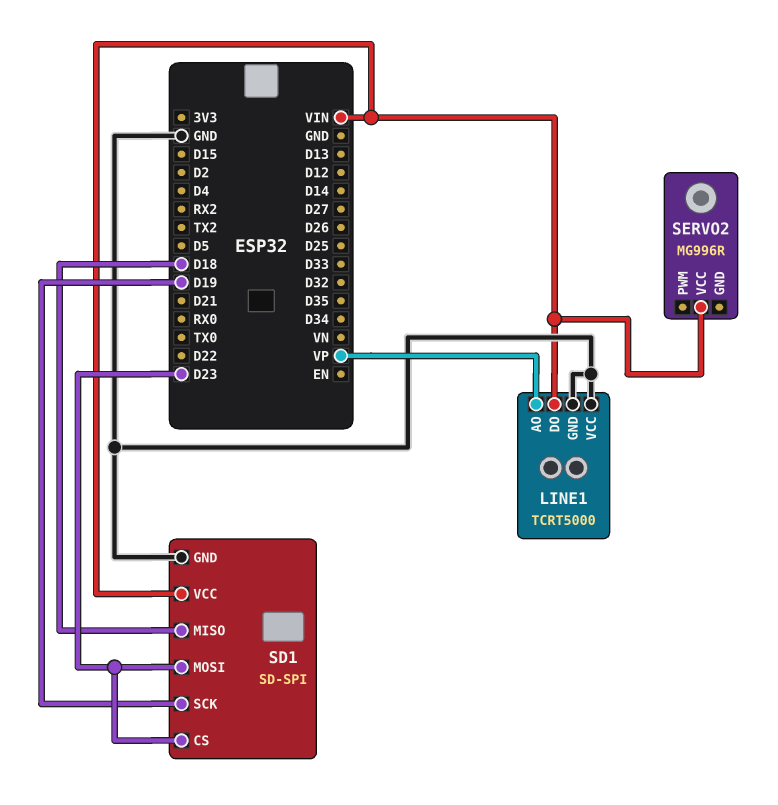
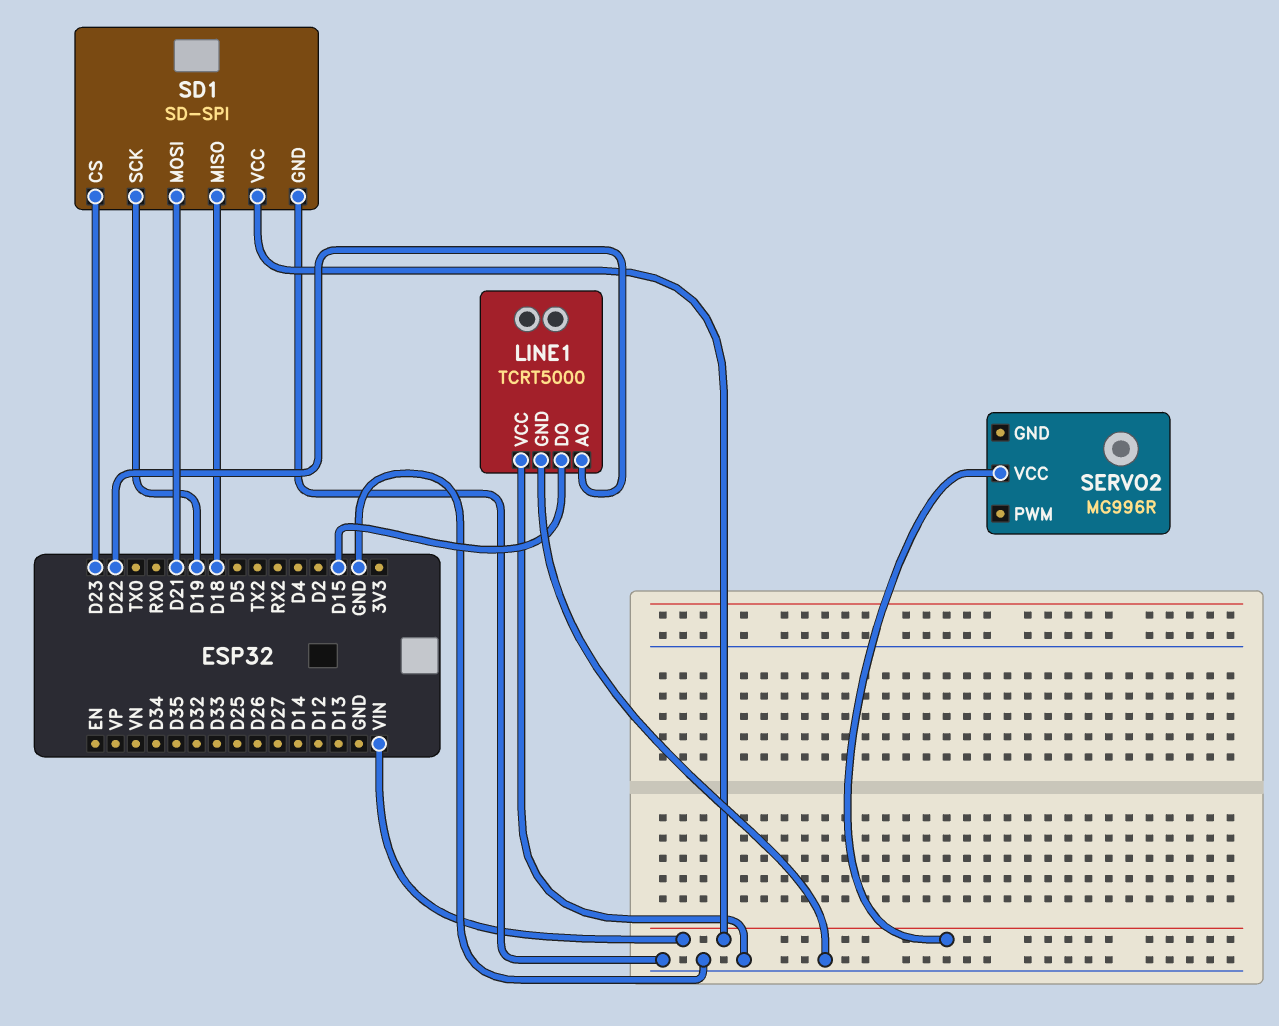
LINE1 pin AO: VP -> D22
LINE1 pin DO: VIN -> D15
SD1 pin MOSI: D23 -> D21

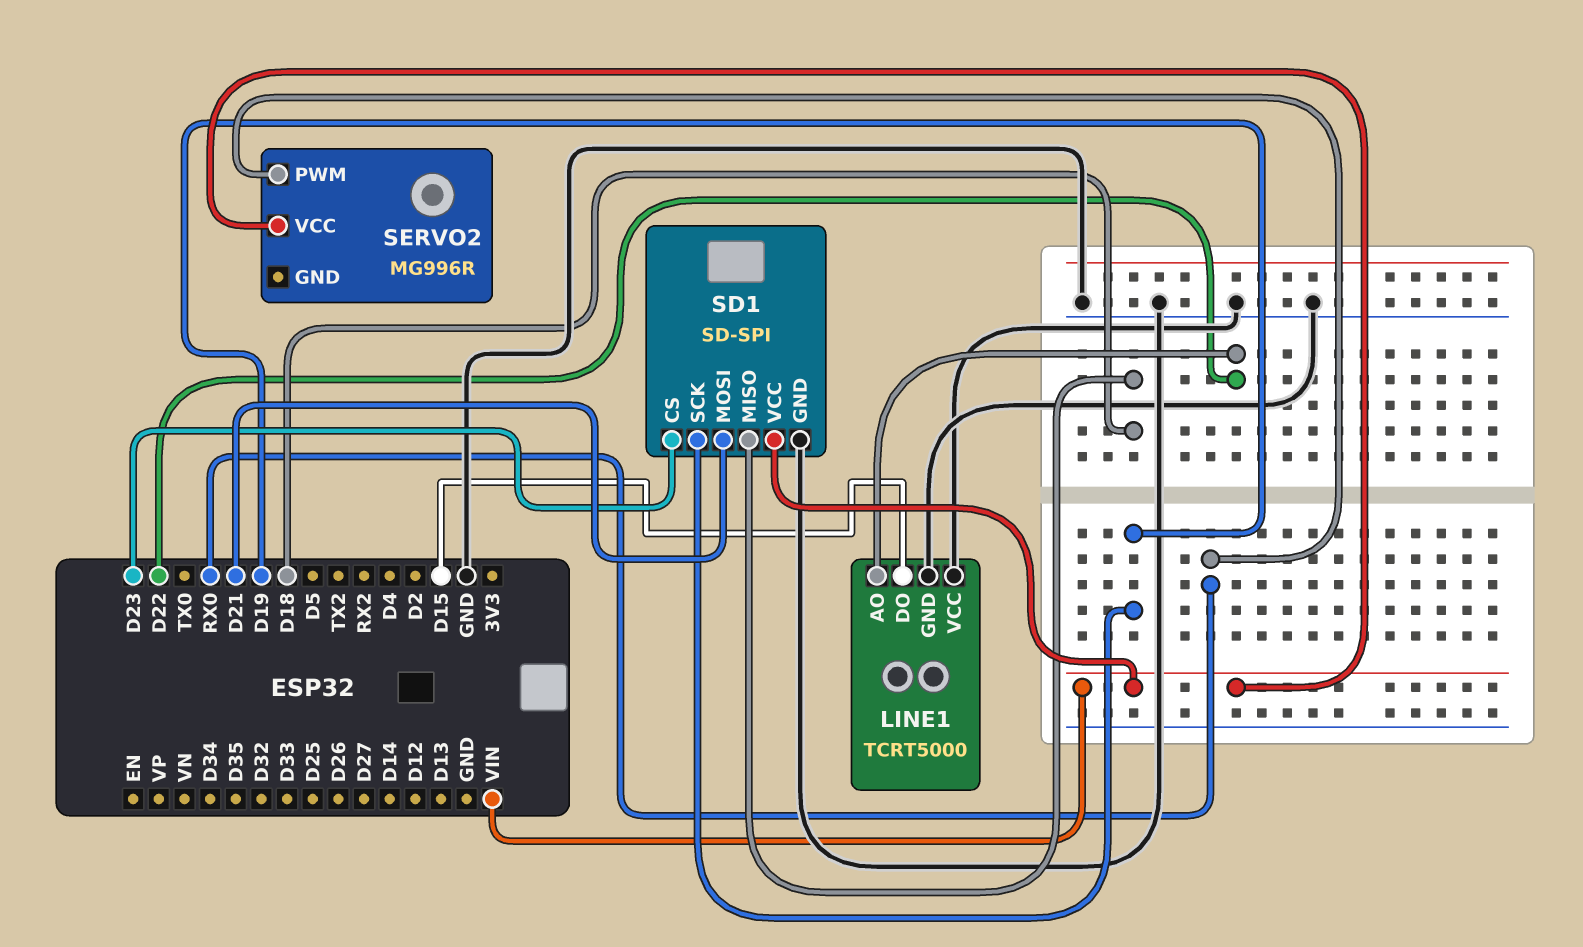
SERVO2 pin PWM: none -> RX0

